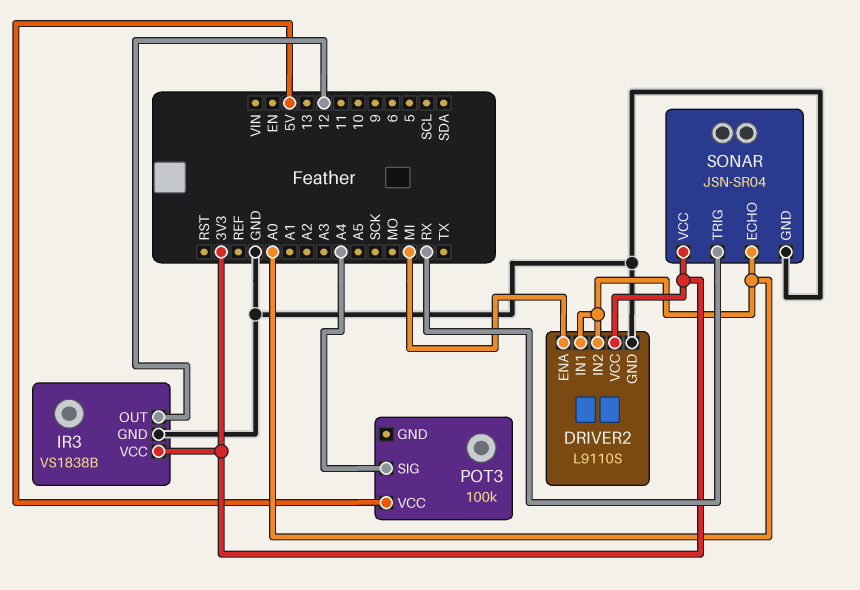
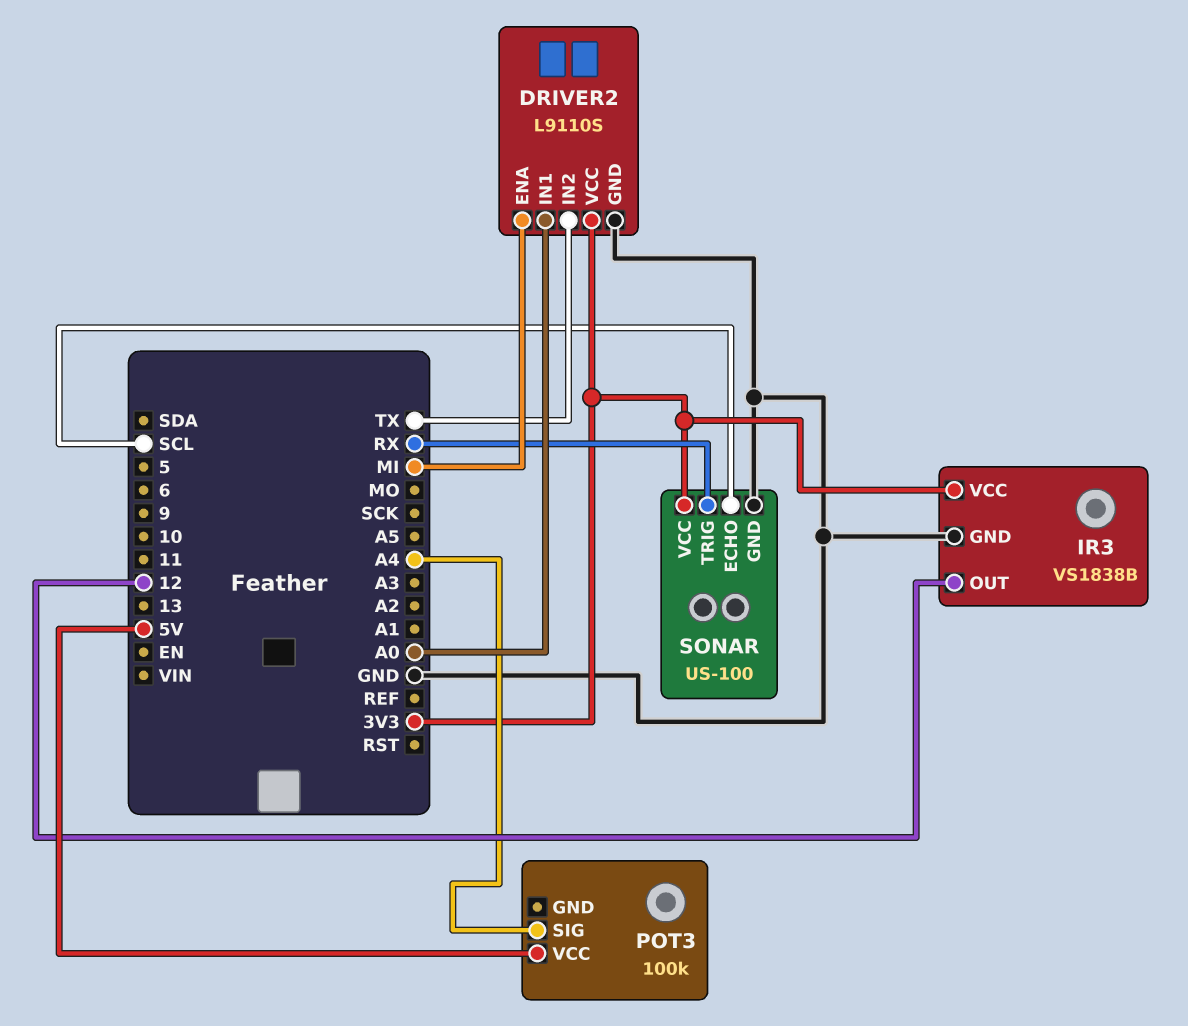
DRIVER2 pin IN2: A0 -> TX
SONAR: JSN-SR04 -> US-100
SONAR pin ECHO: A0 -> SCL

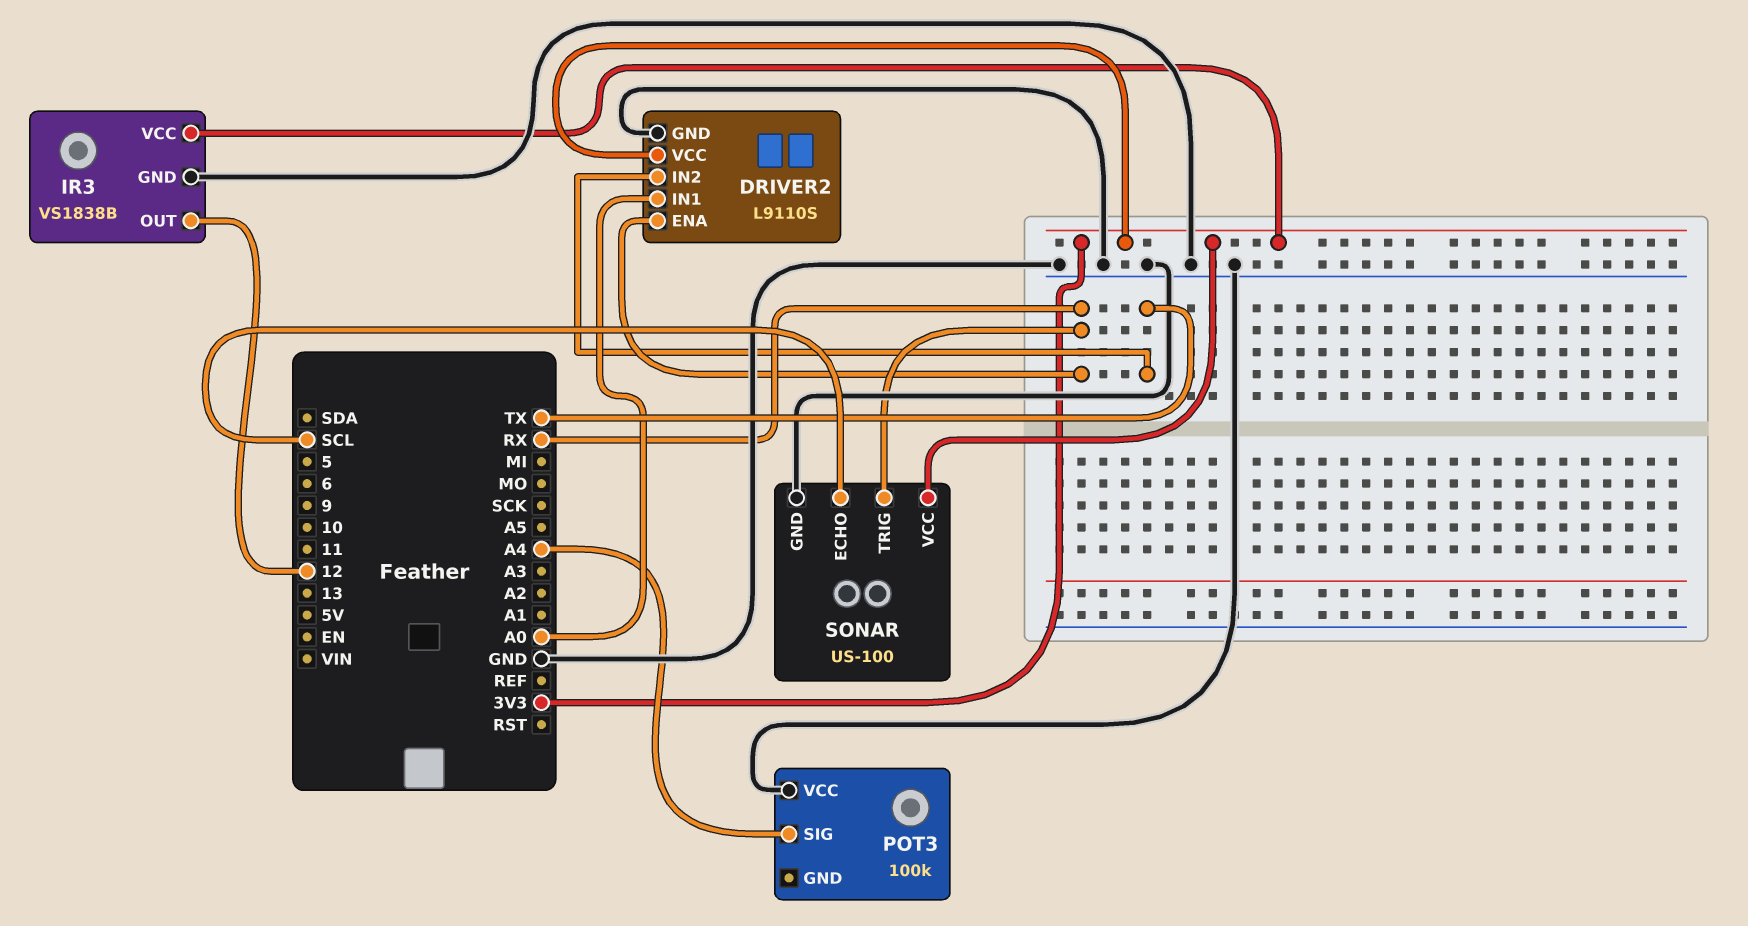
DRIVER2 pin ENA: MI -> RX
POT3 pin VCC: 5V -> GND

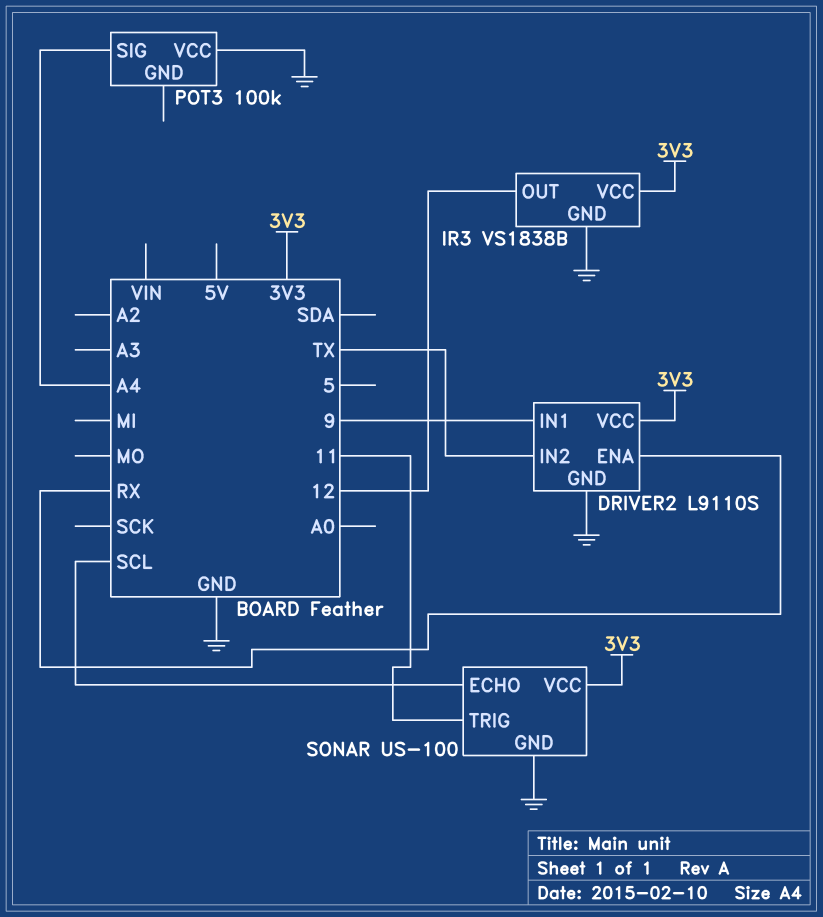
DRIVER2 pin IN1: A0 -> 9
SONAR pin TRIG: RX -> 11

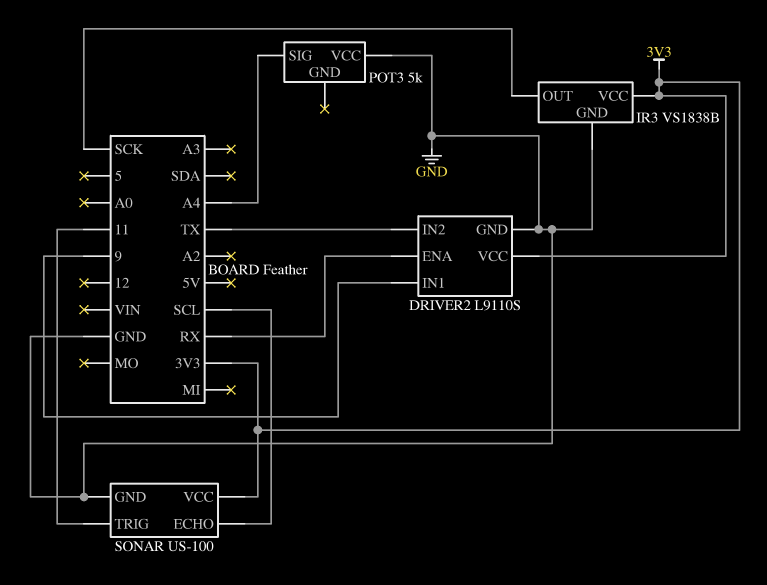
IR3 pin OUT: 12 -> SCK
POT3: 100k -> 5k

